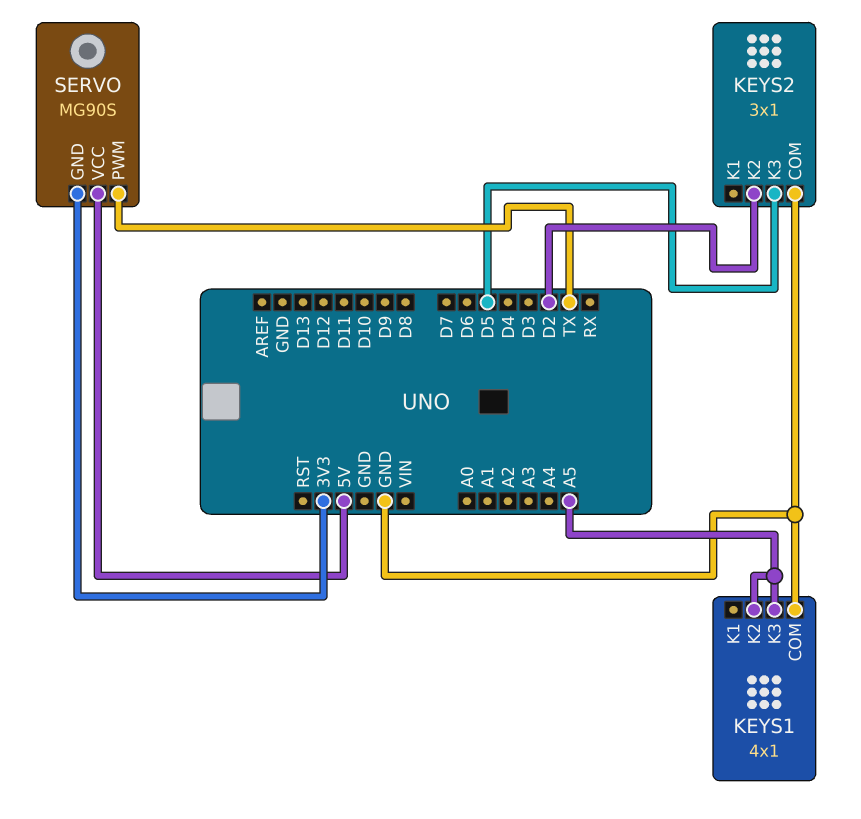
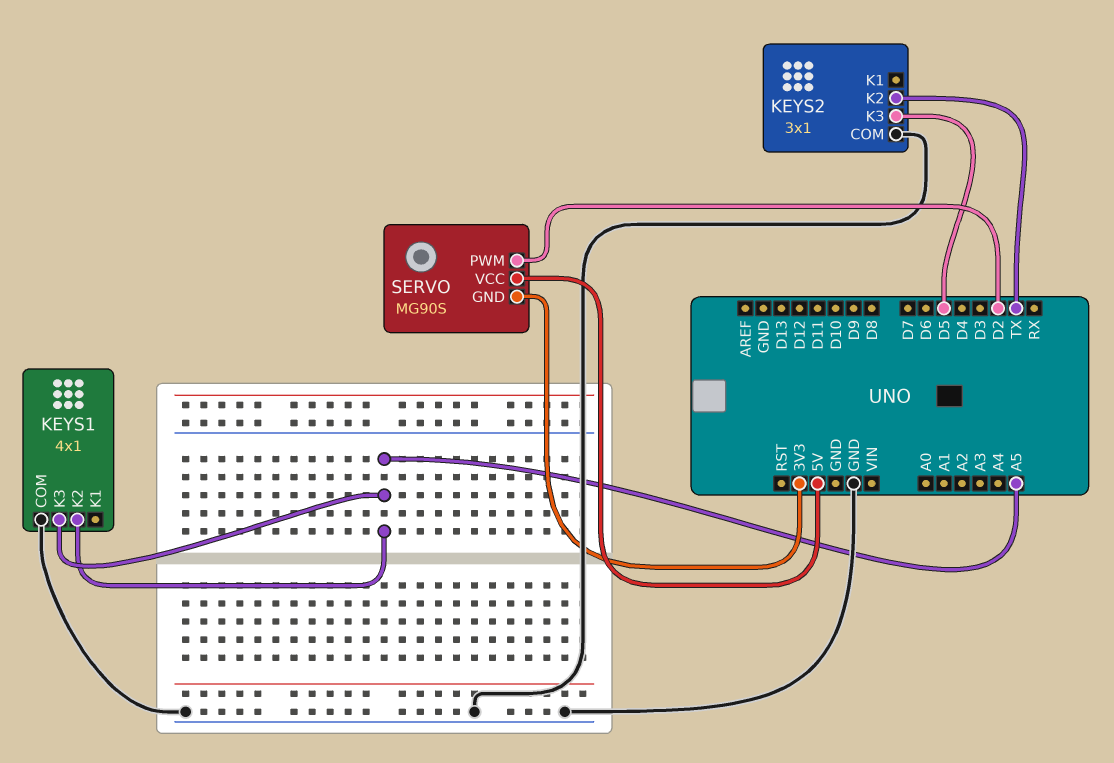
KEYS2 pin K2: D2 -> TX
SERVO pin PWM: TX -> D2

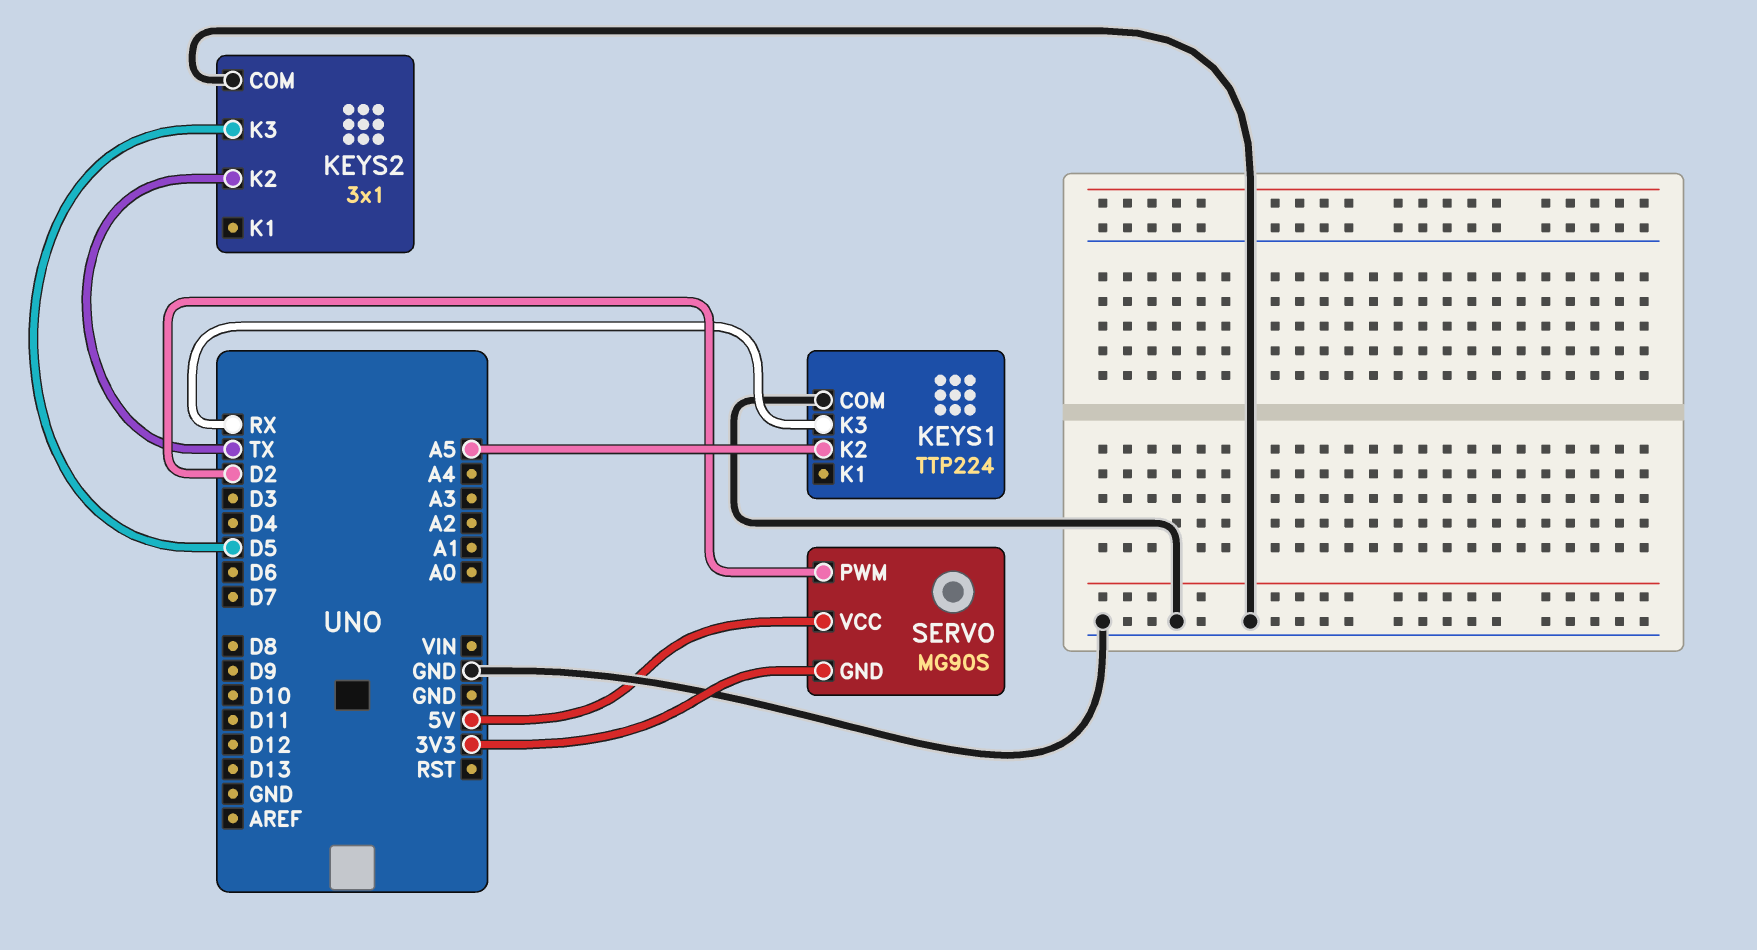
KEYS1: 4x1 -> TTP224
KEYS1 pin K3: A5 -> RX

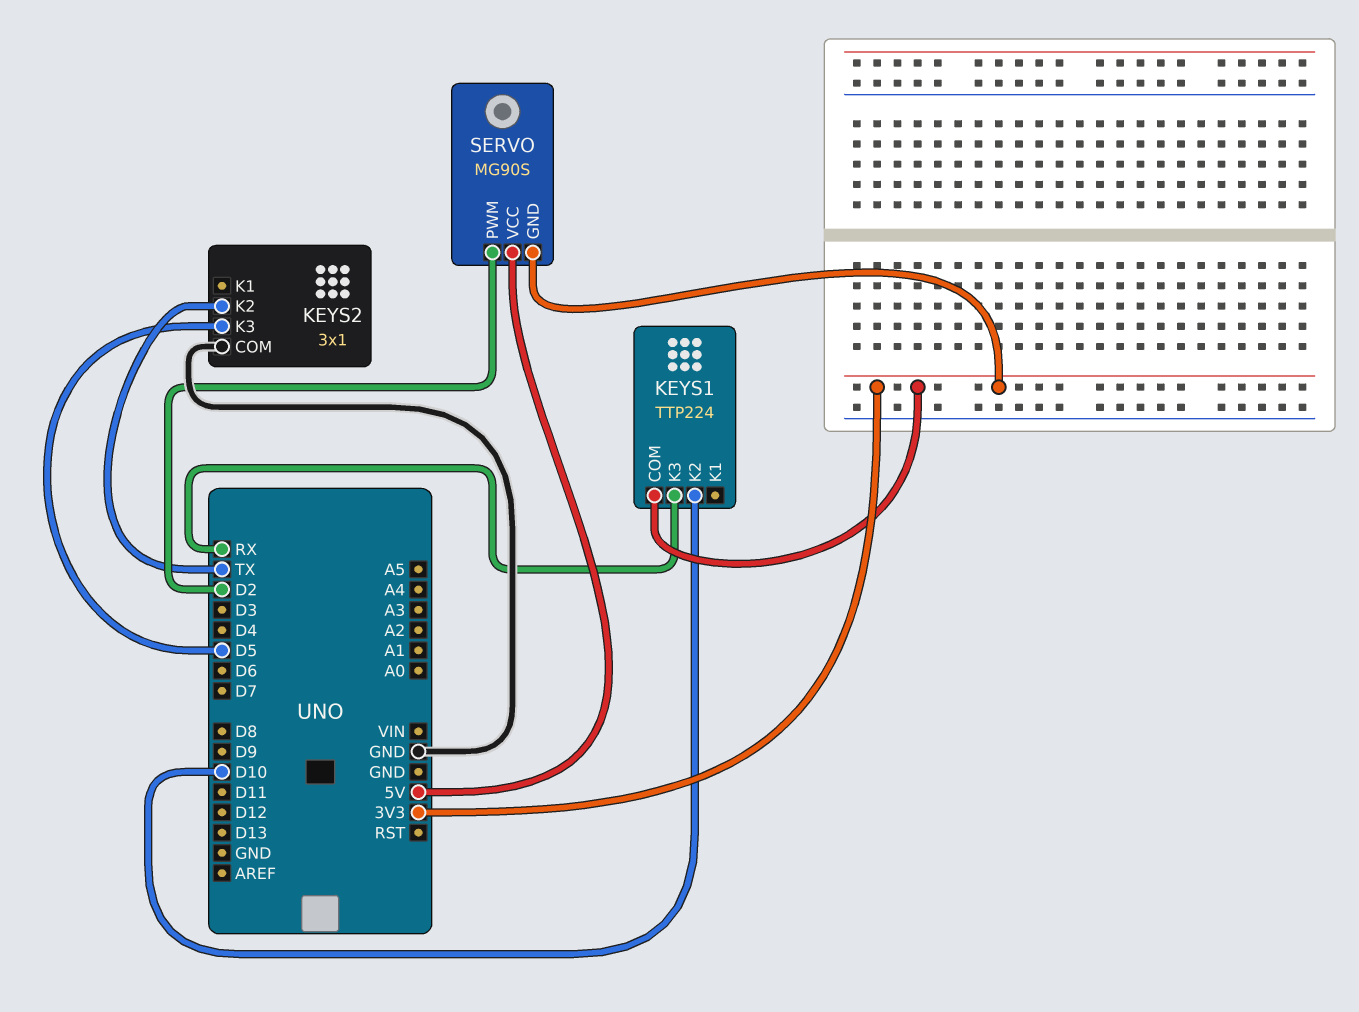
KEYS1 pin COM: GND -> 3V3
KEYS1 pin K2: A5 -> D10

